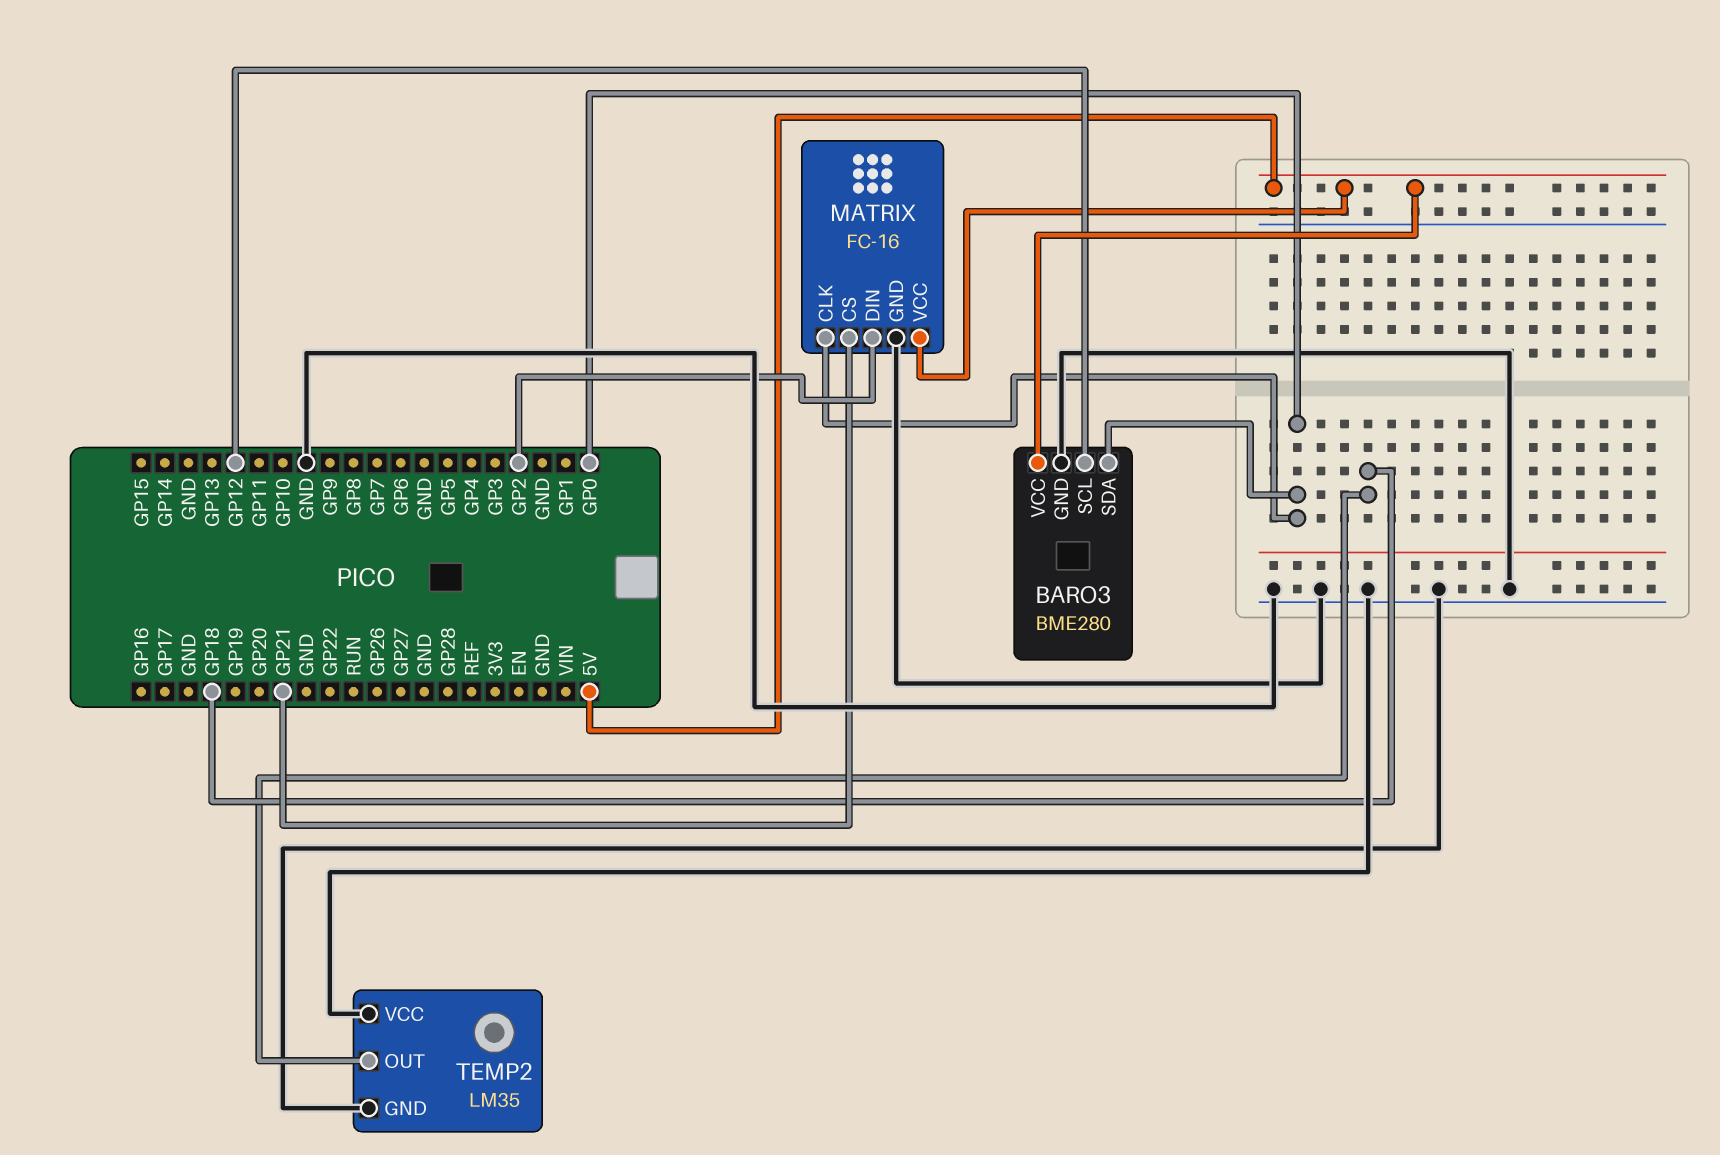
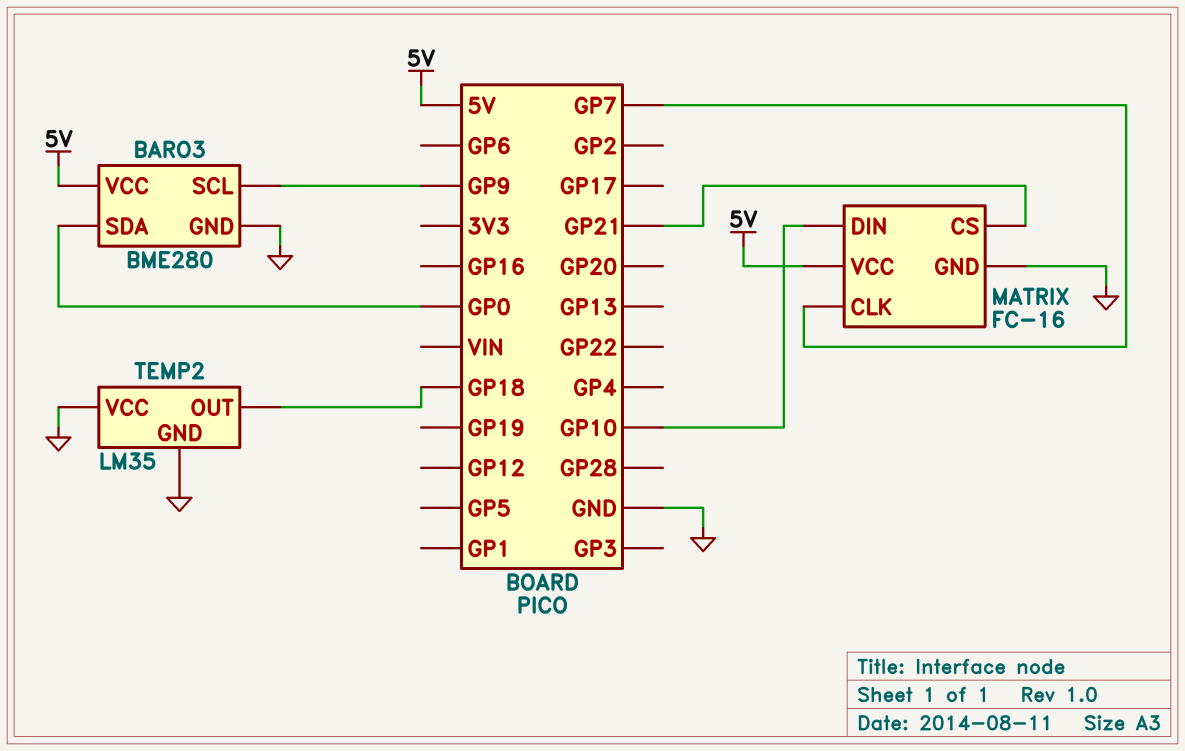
BARO3 pin SCL: GP12 -> GP9
MATRIX pin CLK: GP0 -> GP7
MATRIX pin DIN: GP2 -> GP10

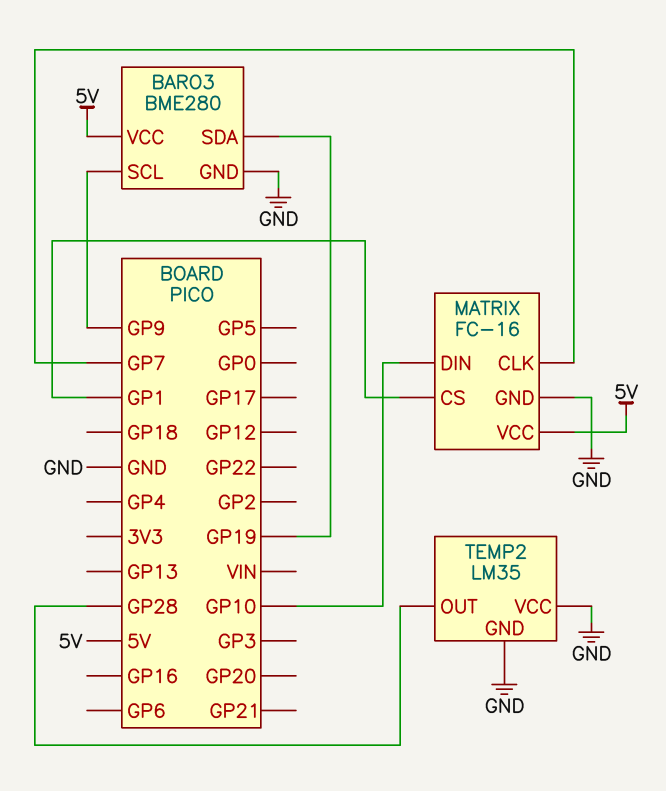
BARO3 pin SDA: GP0 -> GP19
MATRIX pin CS: GP21 -> GP1
TEMP2 pin OUT: GP18 -> GP28

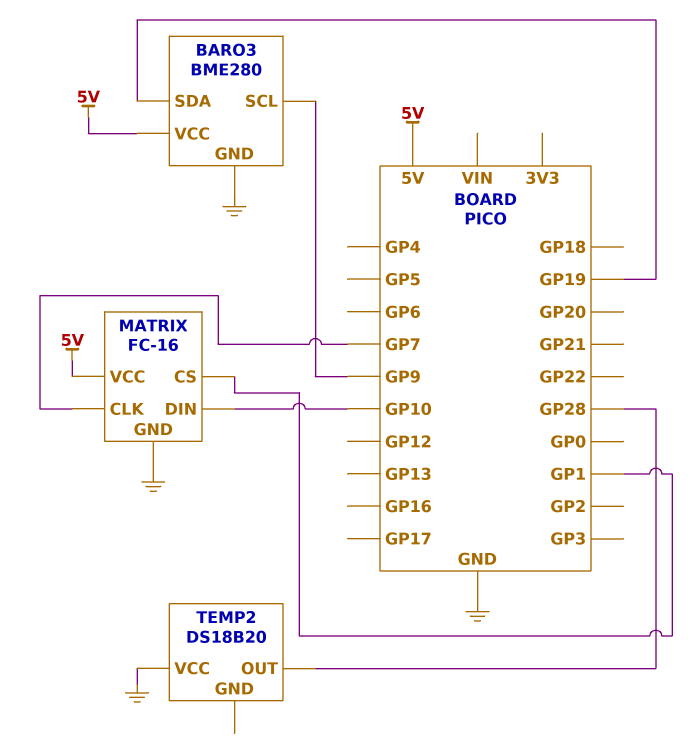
TEMP2: LM35 -> DS18B20
TEMP2 pin GND: GND -> none

